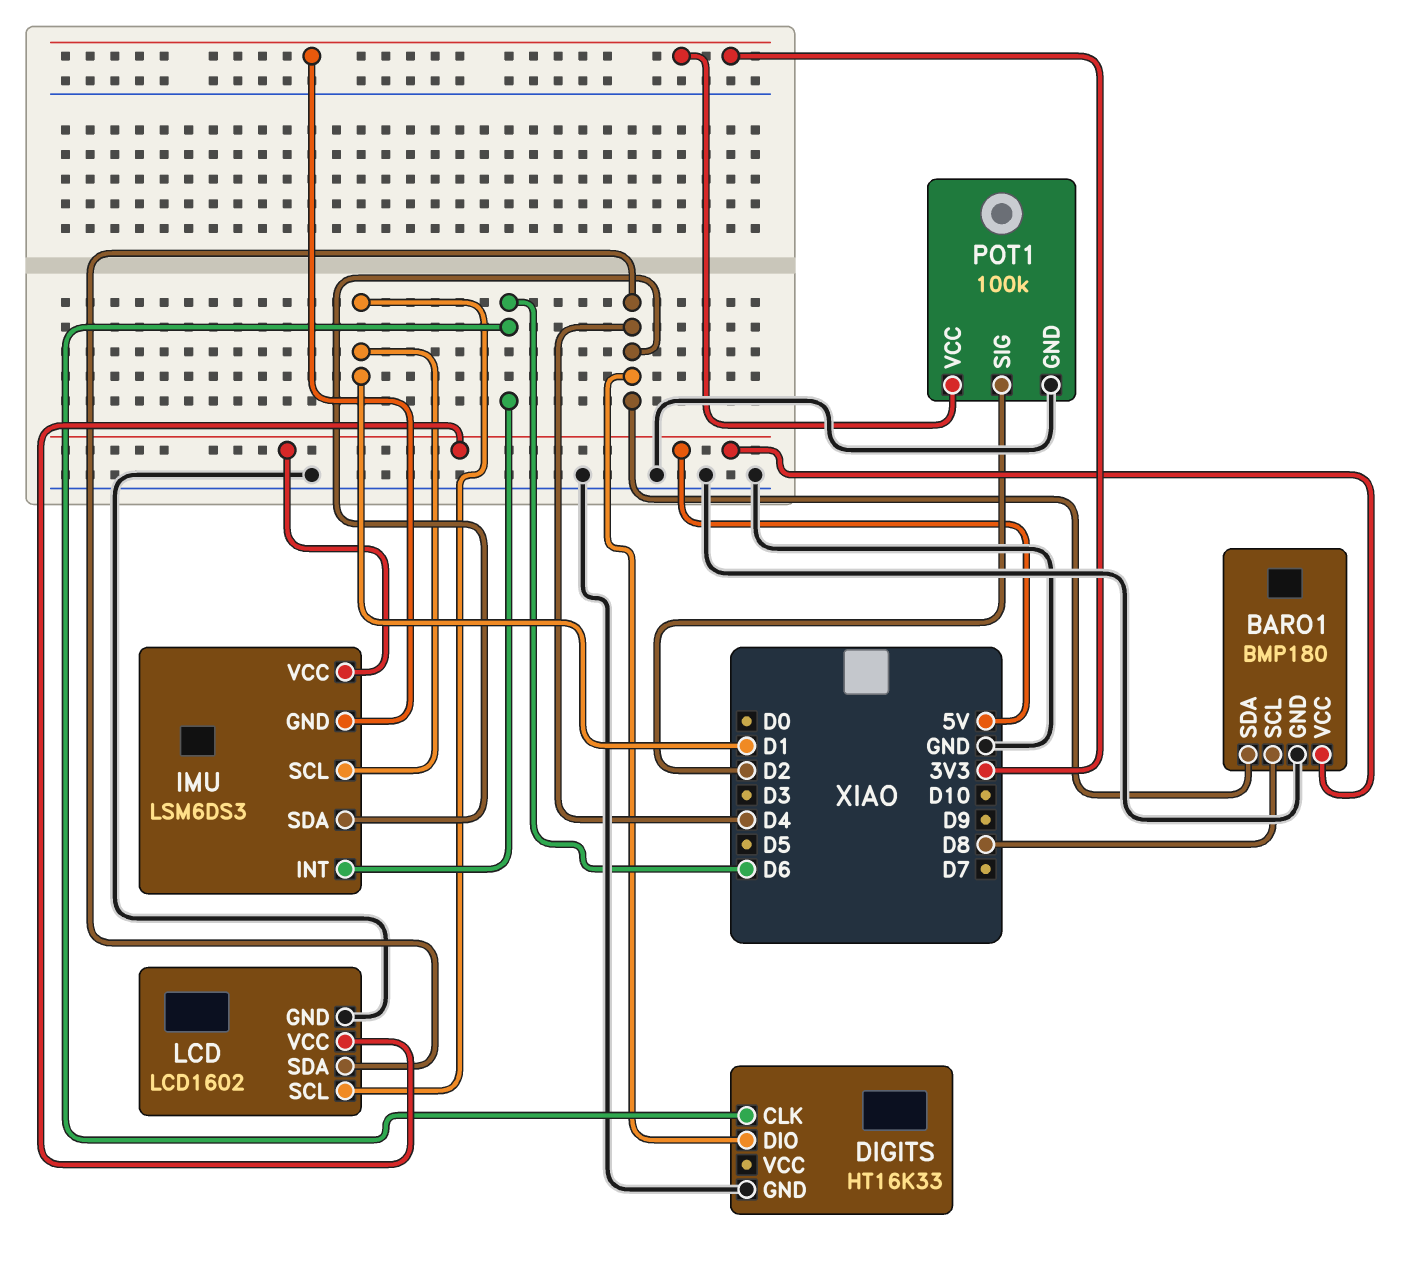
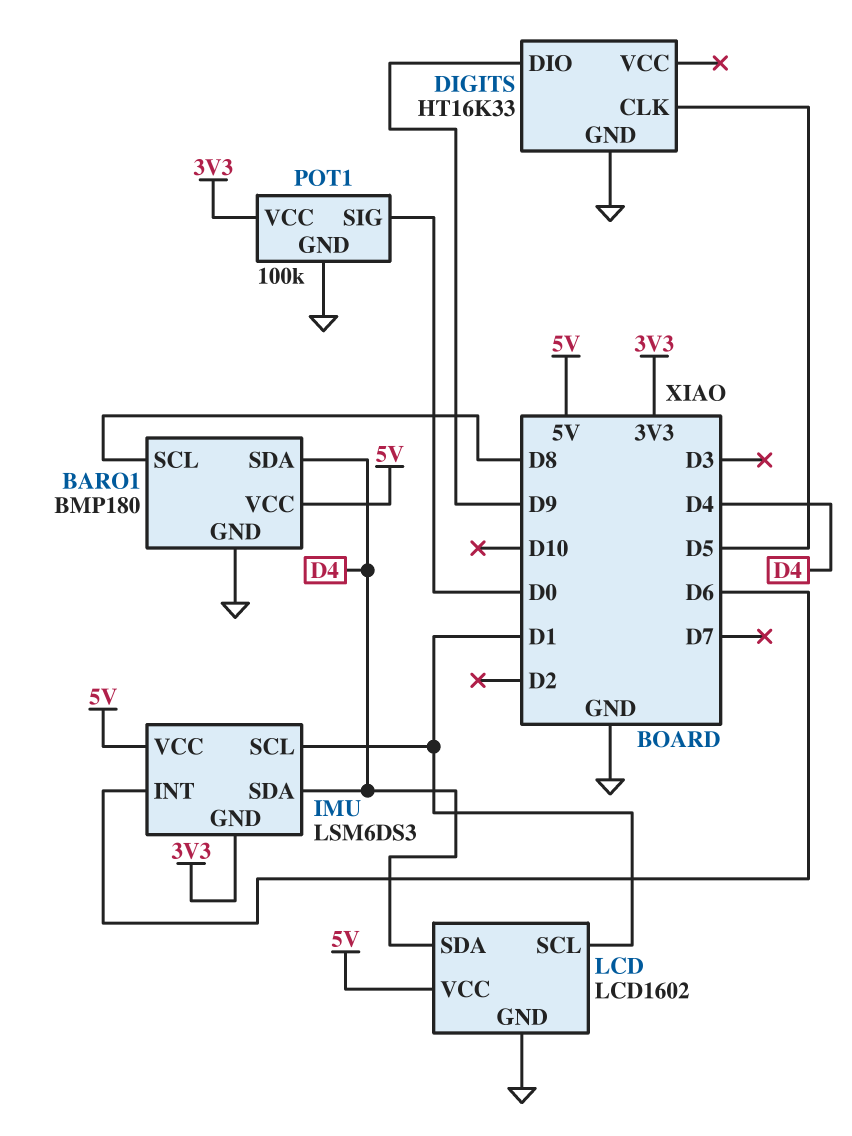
DIGITS pin CLK: D6 -> D5
DIGITS pin DIO: D4 -> D9
POT1 pin SIG: D2 -> D0

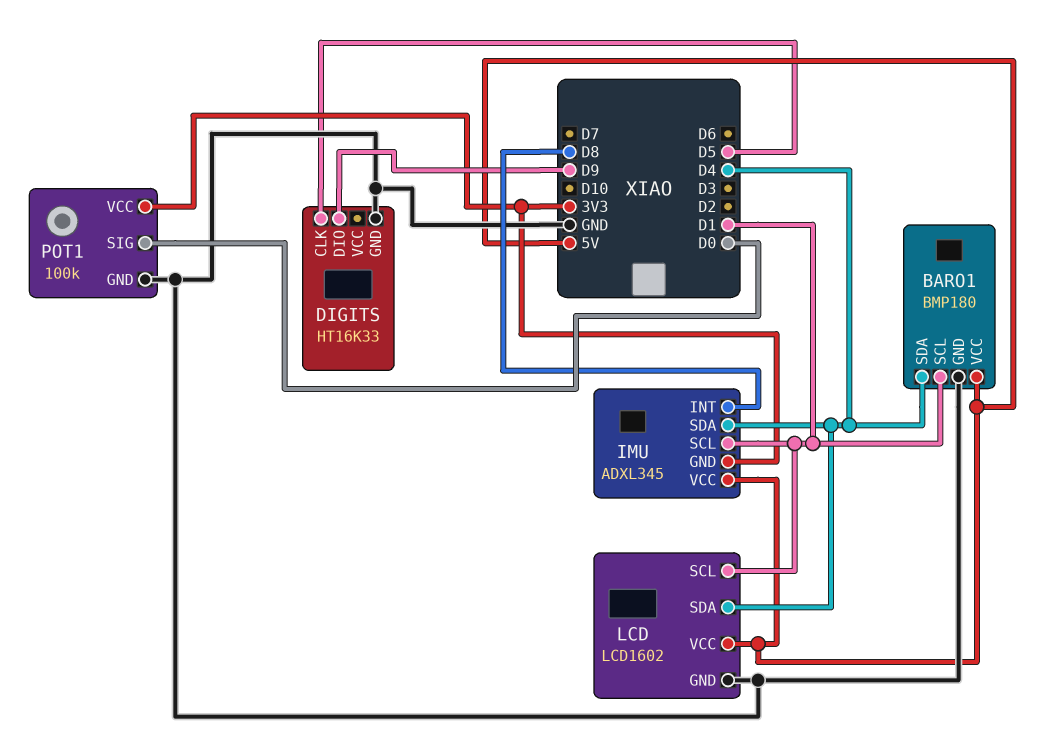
BARO1 pin SCL: D8 -> D1
IMU: LSM6DS3 -> ADXL345
IMU pin INT: D6 -> D8

